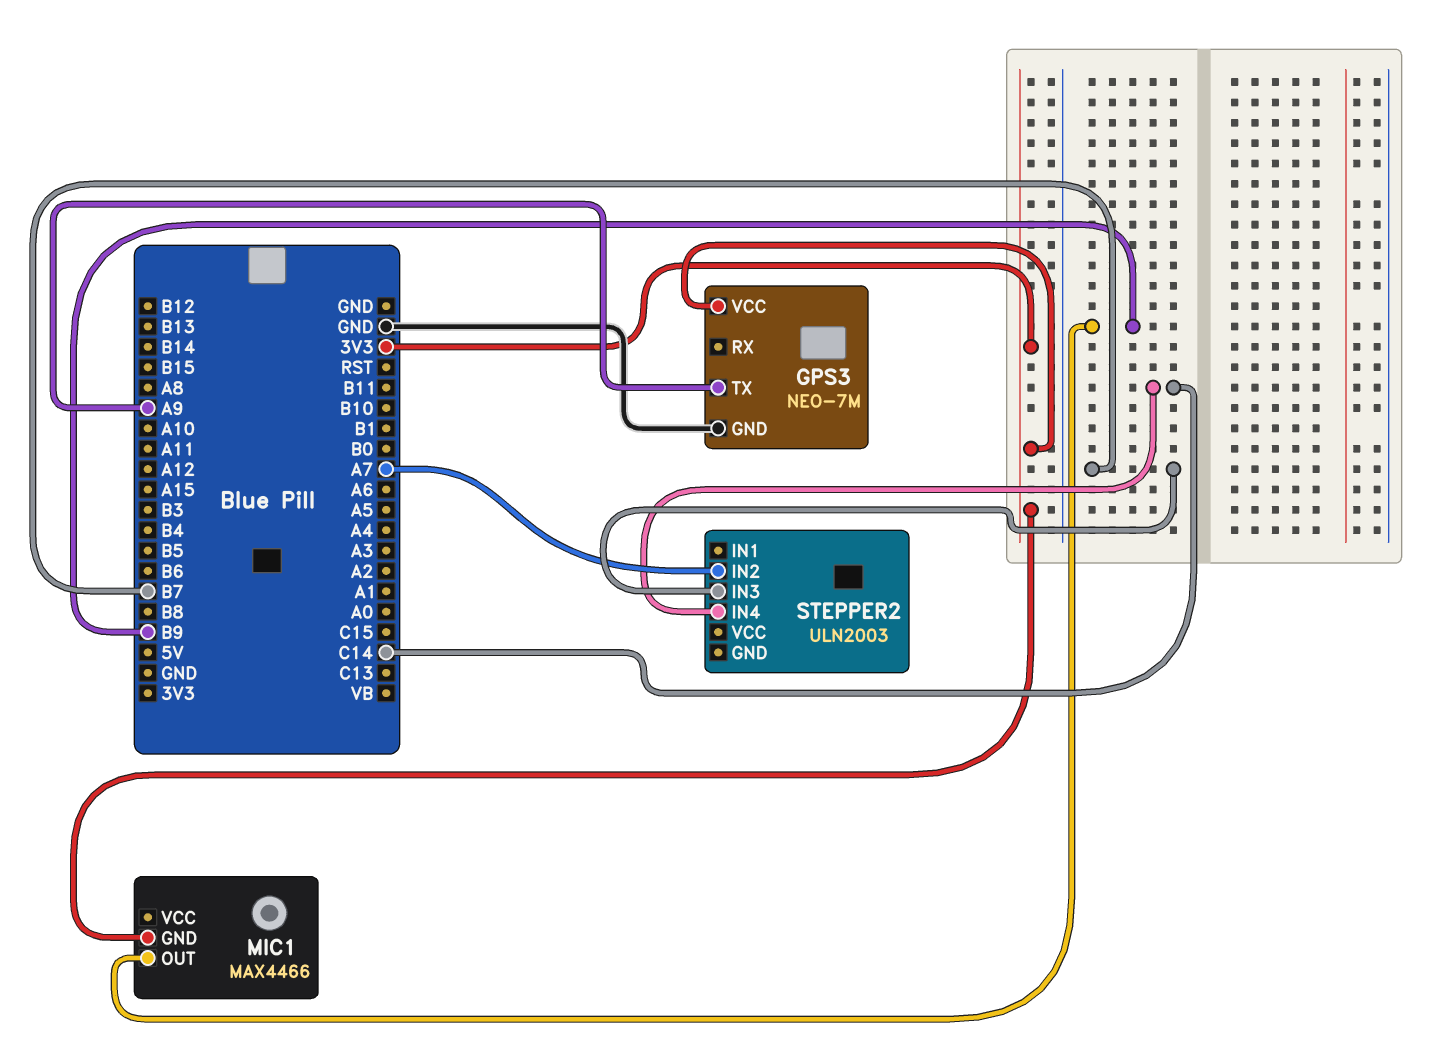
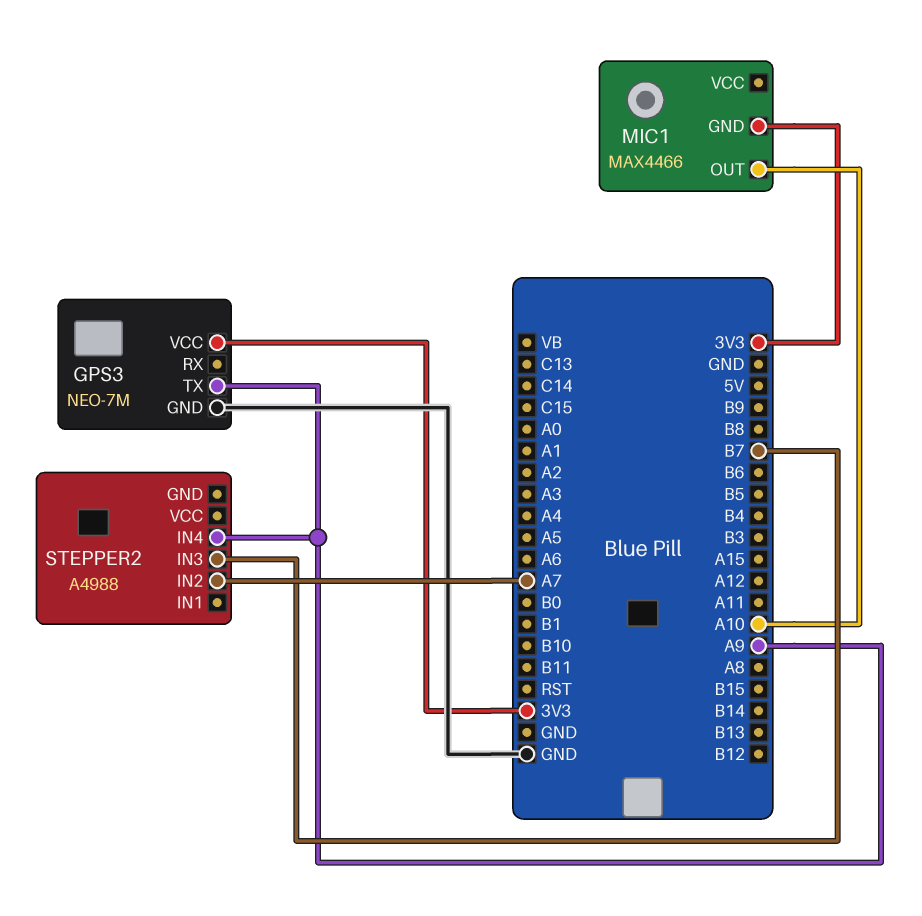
MIC1 pin OUT: B9 -> A10
STEPPER2: ULN2003 -> A4988
STEPPER2 pin IN4: C14 -> A9

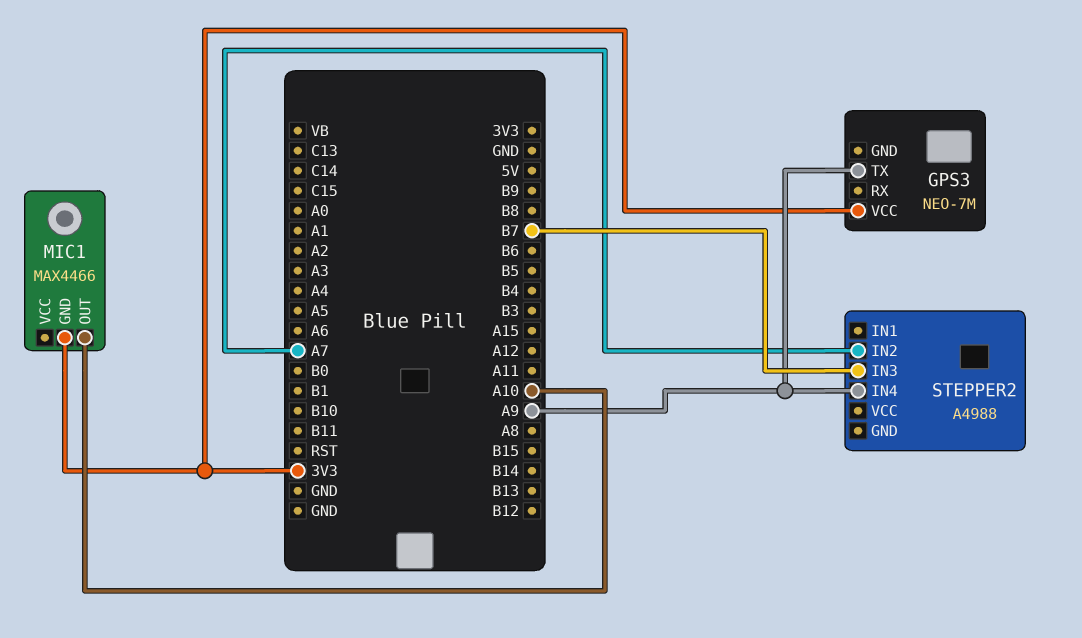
GPS3 pin GND: GND -> none

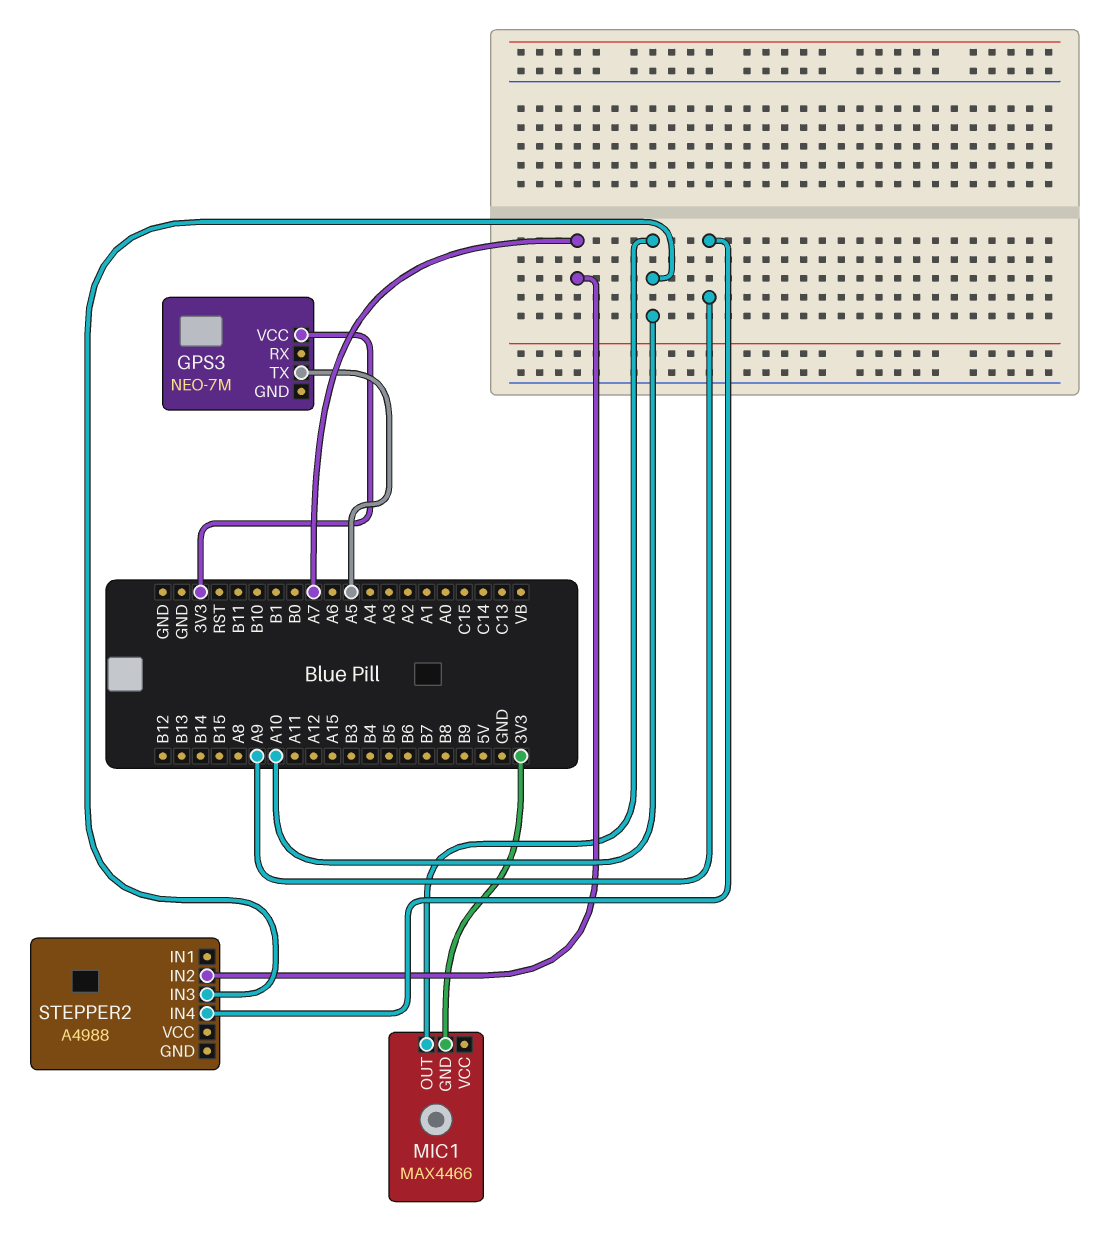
GPS3 pin TX: A9 -> A5
STEPPER2 pin IN3: B7 -> A10

